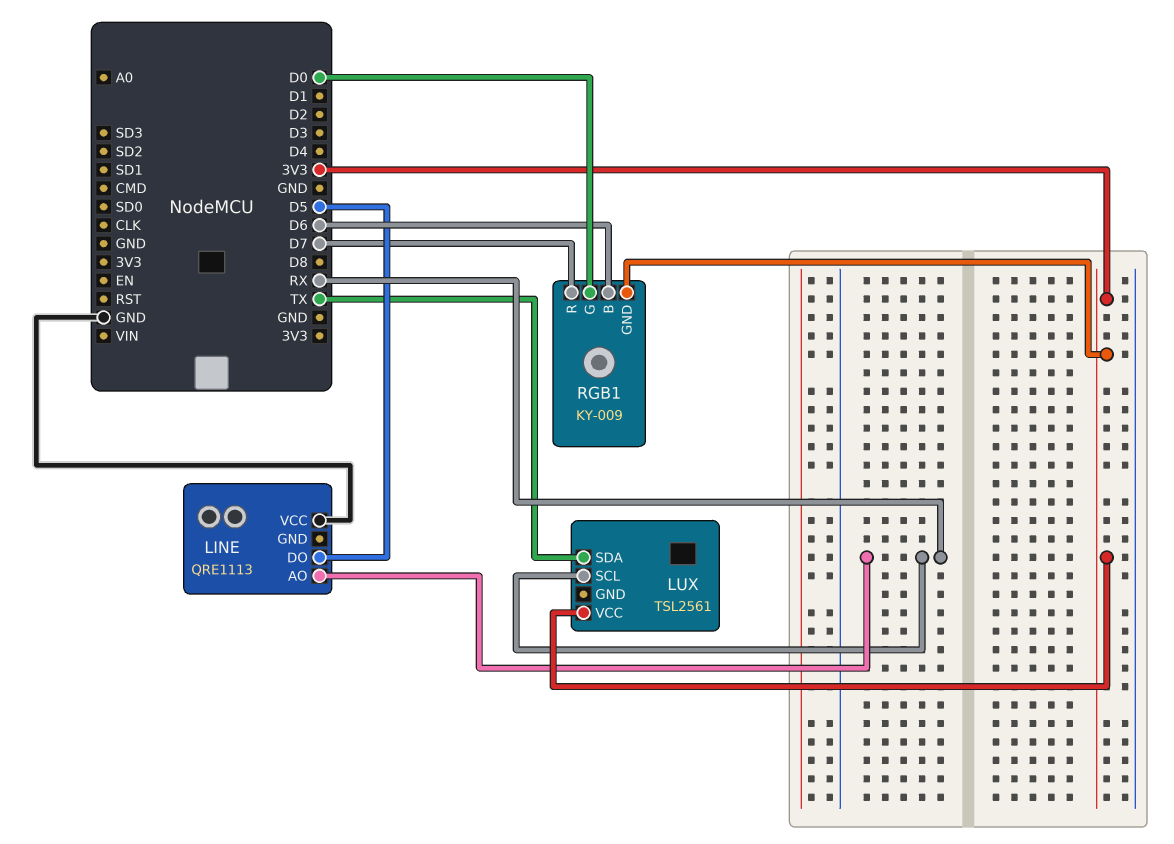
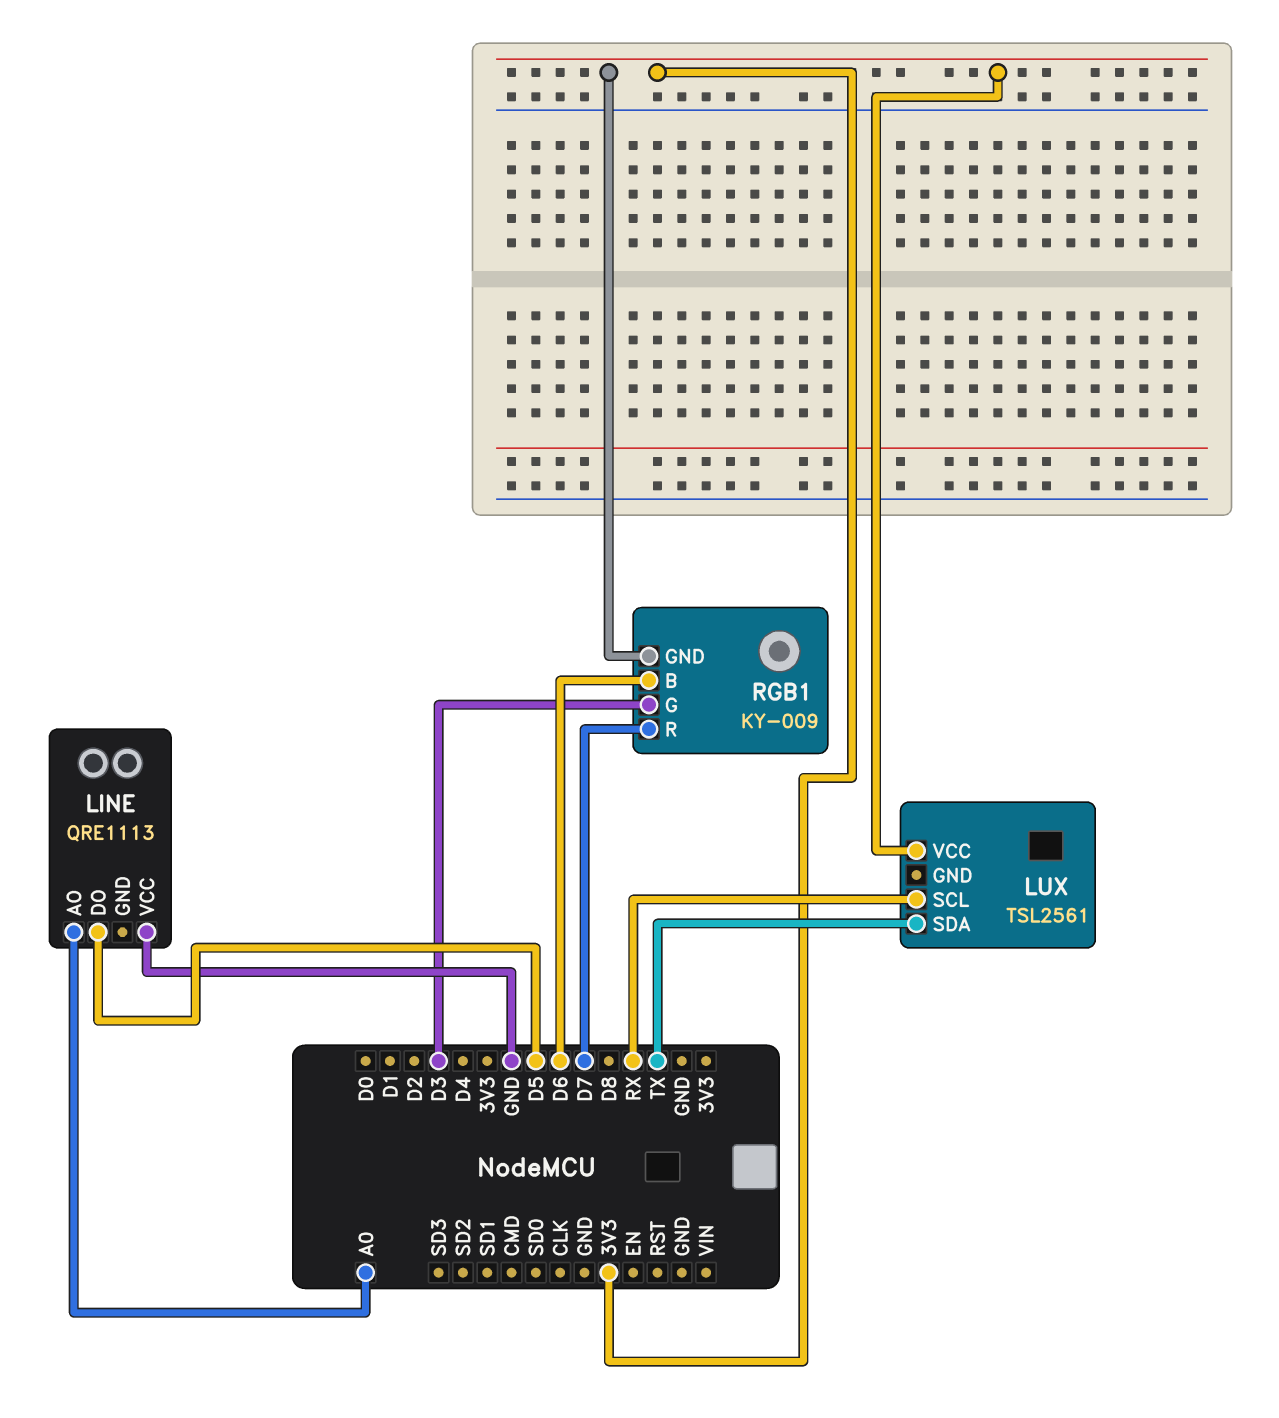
LINE pin AO: RX -> A0
RGB1 pin G: D0 -> D3

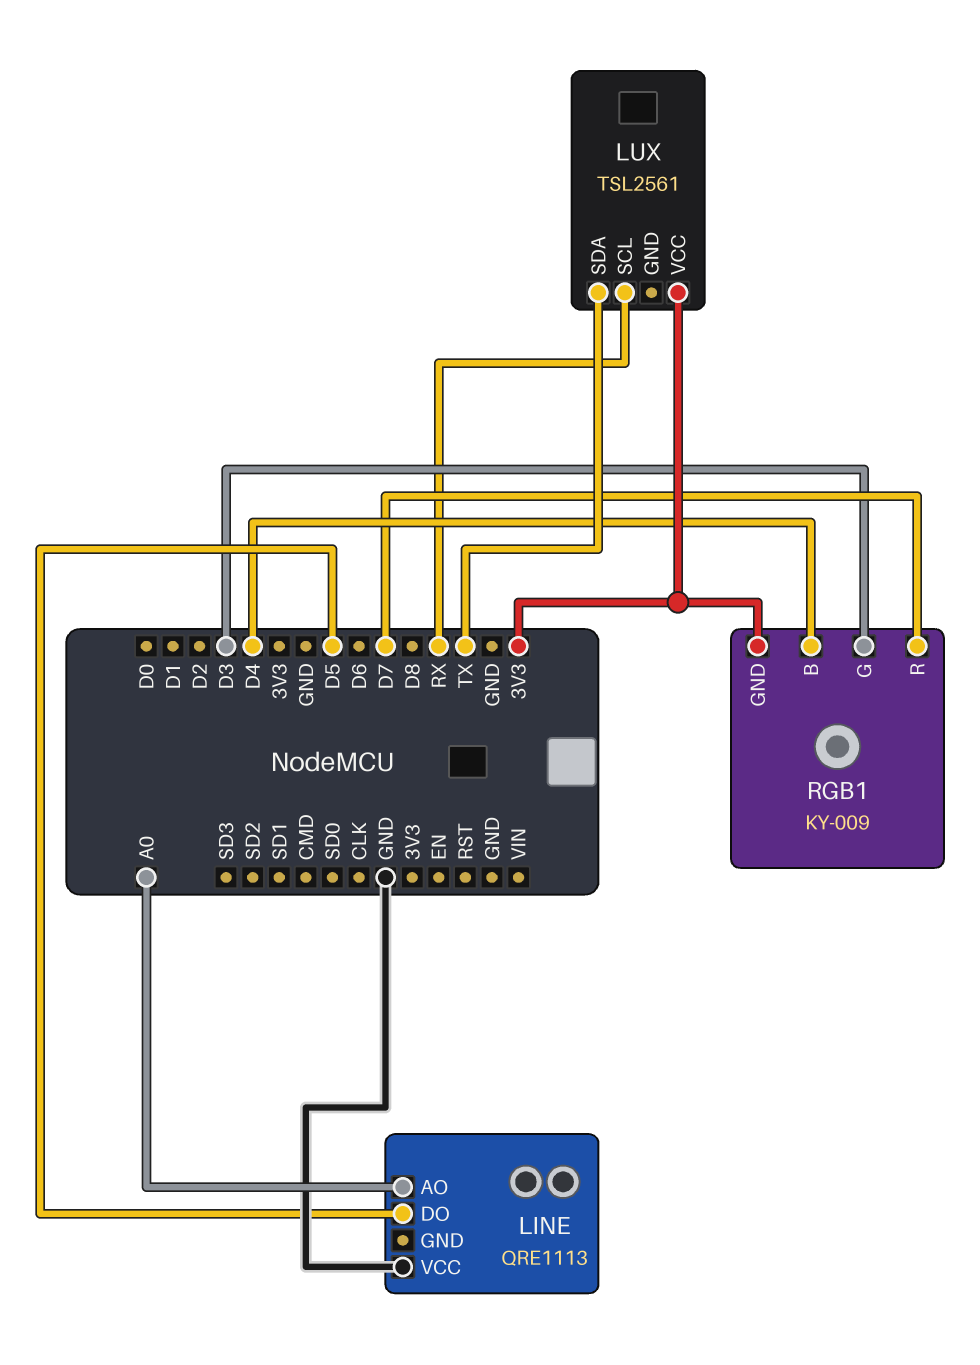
RGB1 pin B: D6 -> D4

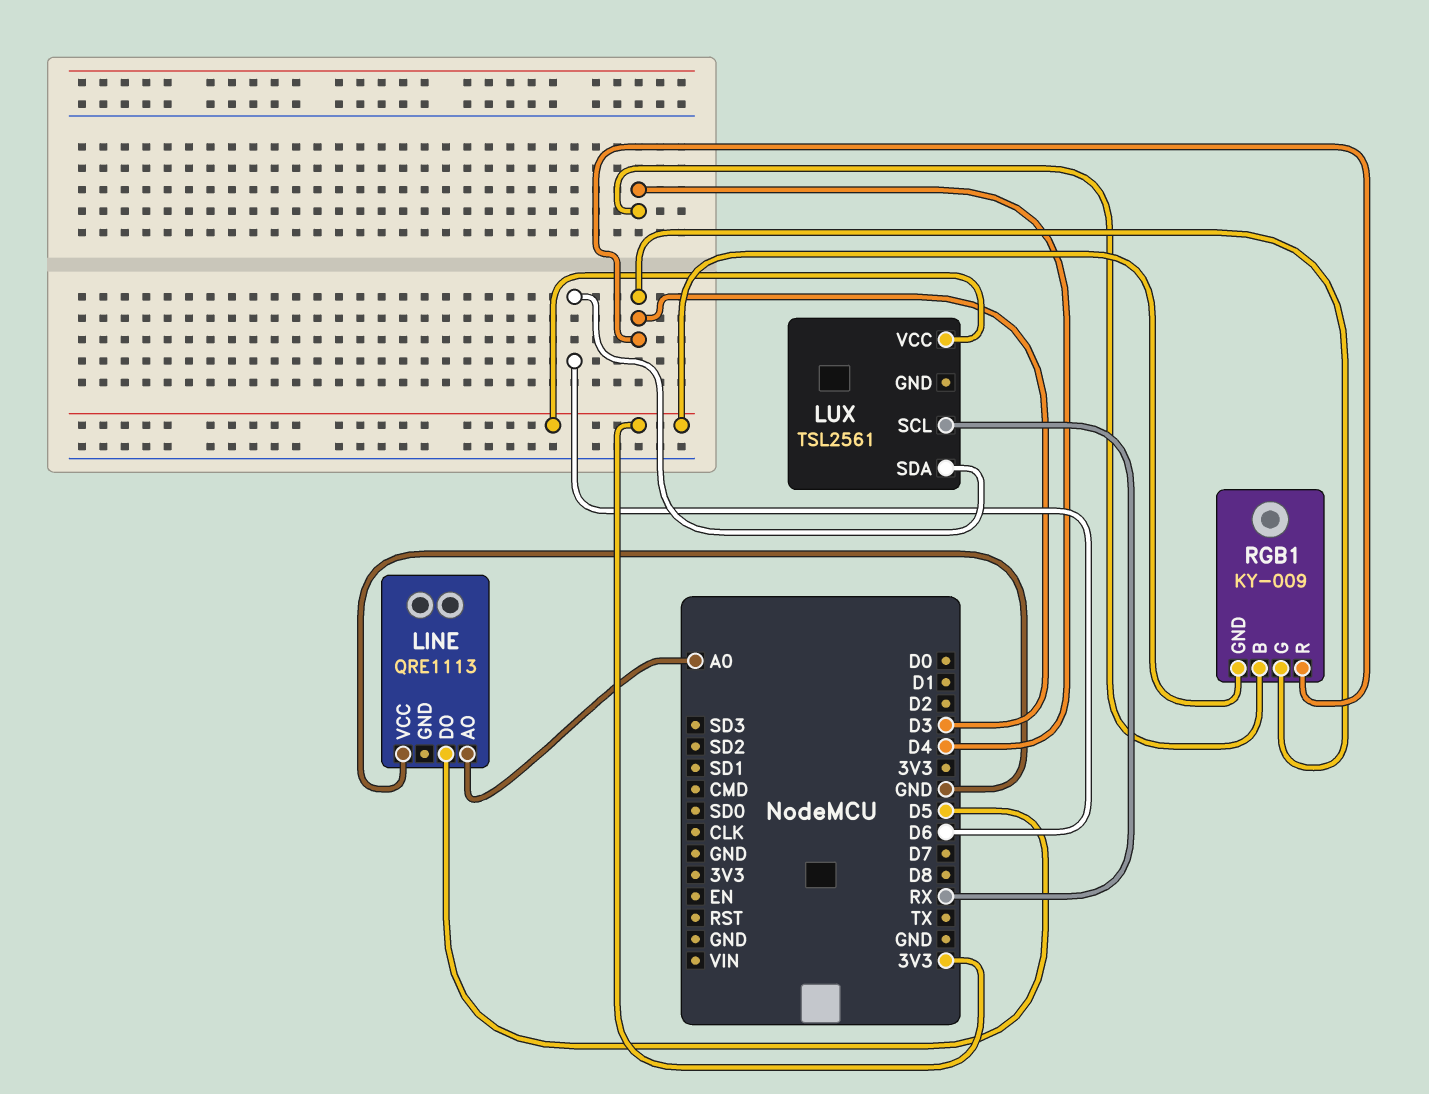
LUX pin SDA: TX -> D6
RGB1 pin R: D7 -> D3

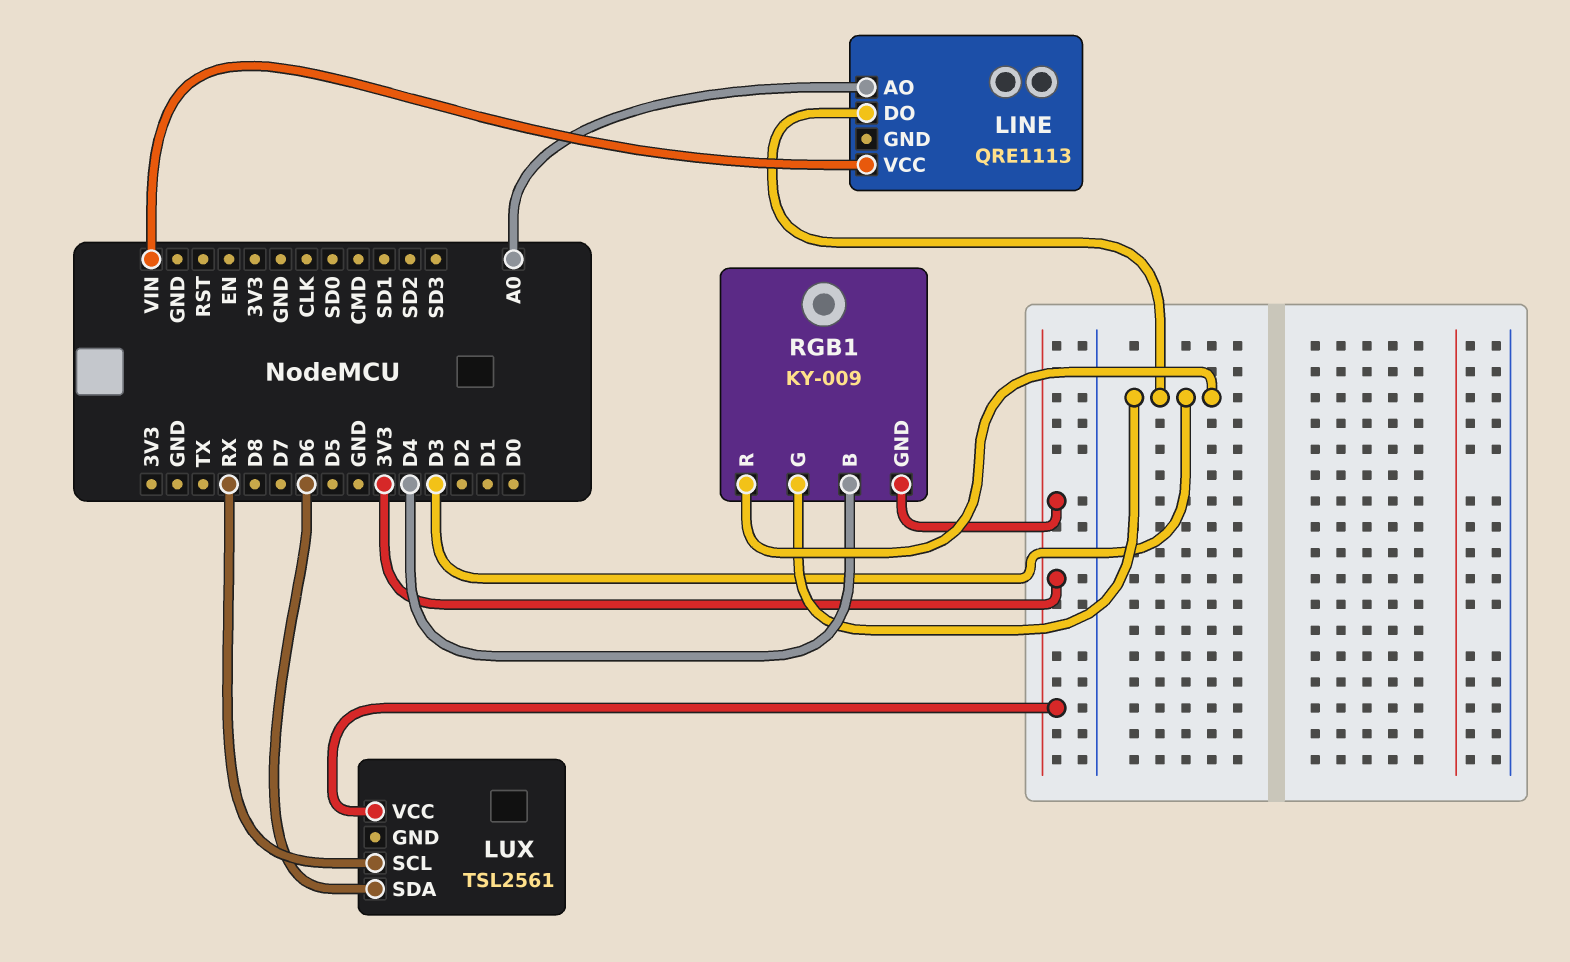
LINE pin DO: D5 -> D3
LINE pin VCC: GND -> VIN

